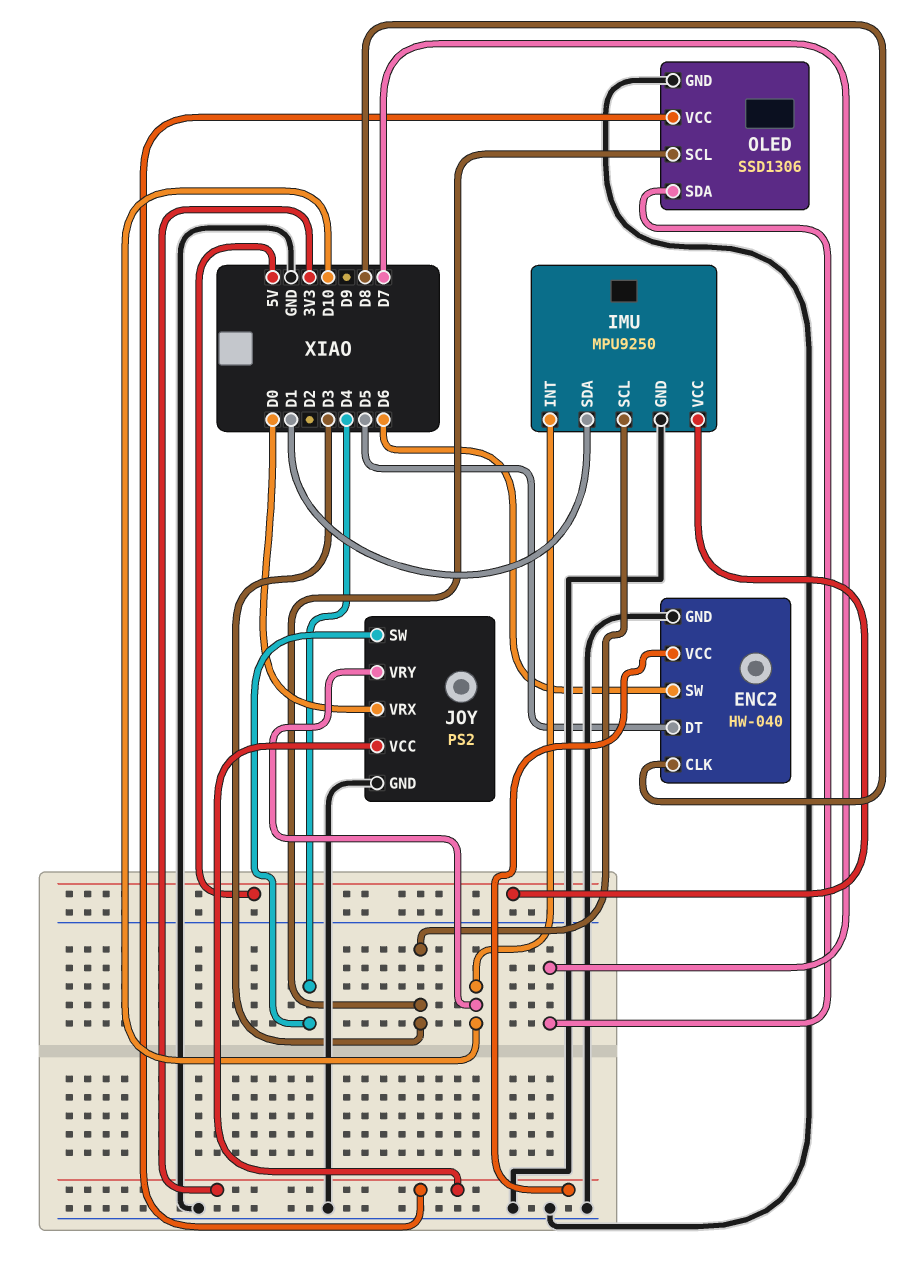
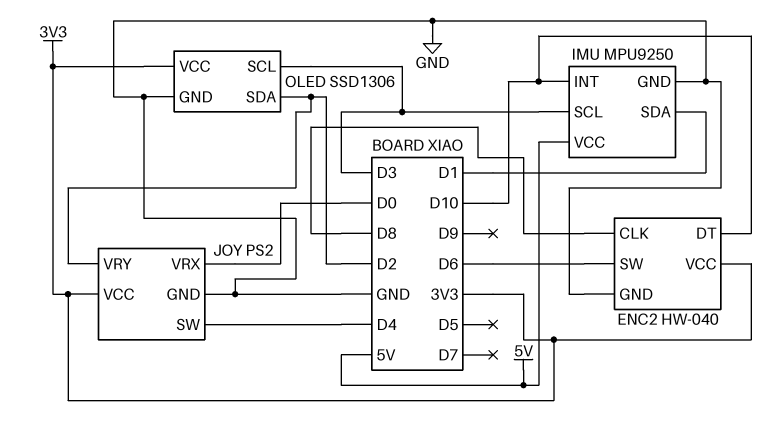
ENC2 pin DT: D5 -> D10
JOY pin VRY: D10 -> D2
OLED pin SDA: D7 -> D2

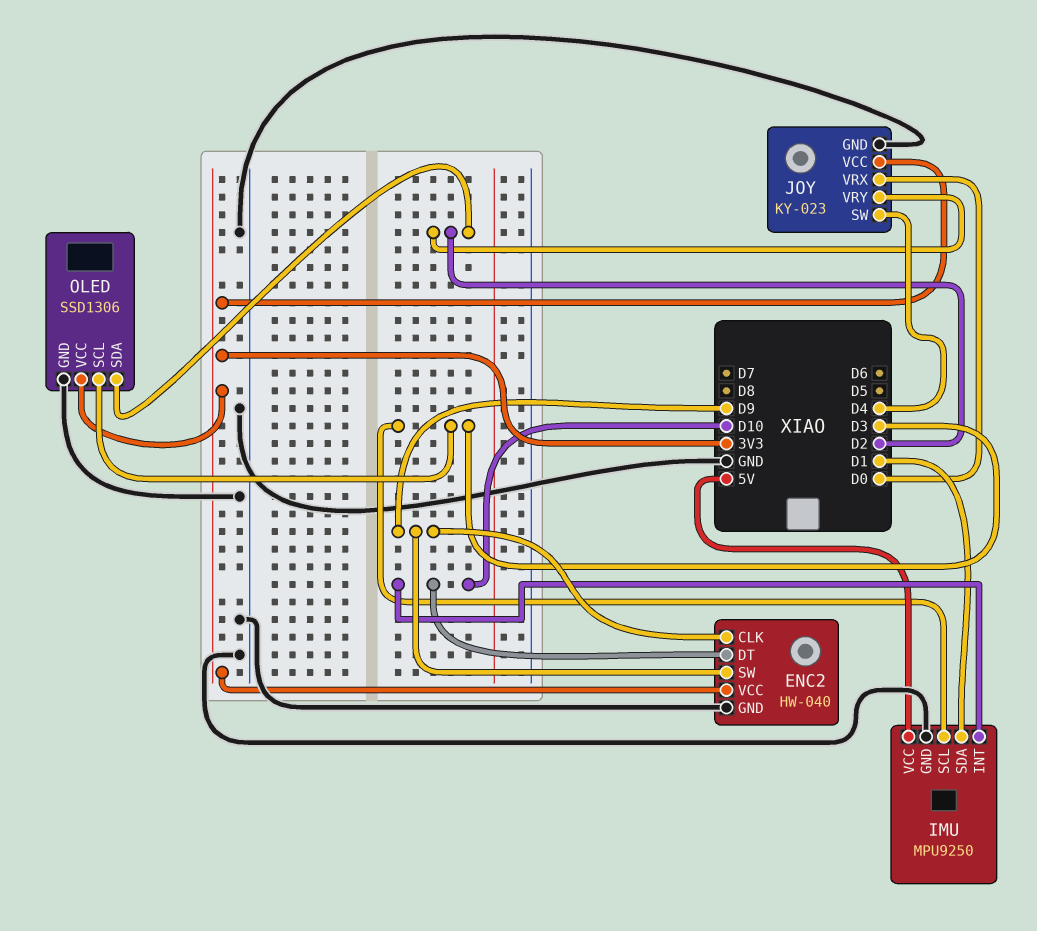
ENC2 pin CLK: D8 -> D9
ENC2 pin SW: D6 -> D9
JOY: PS2 -> KY-023

